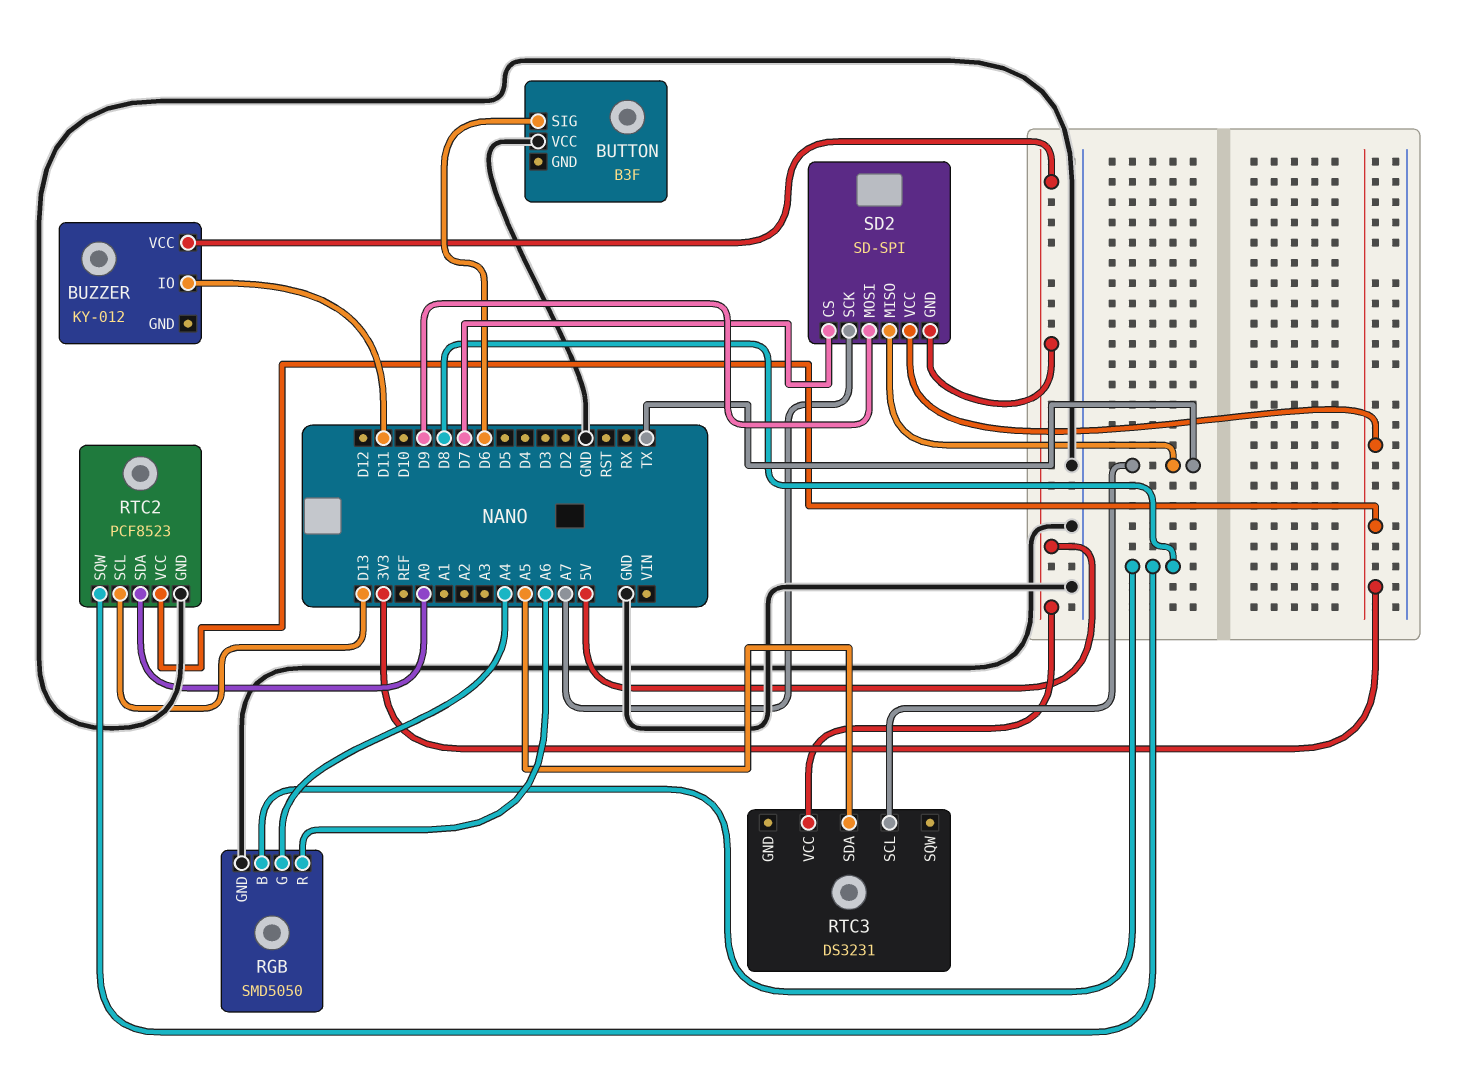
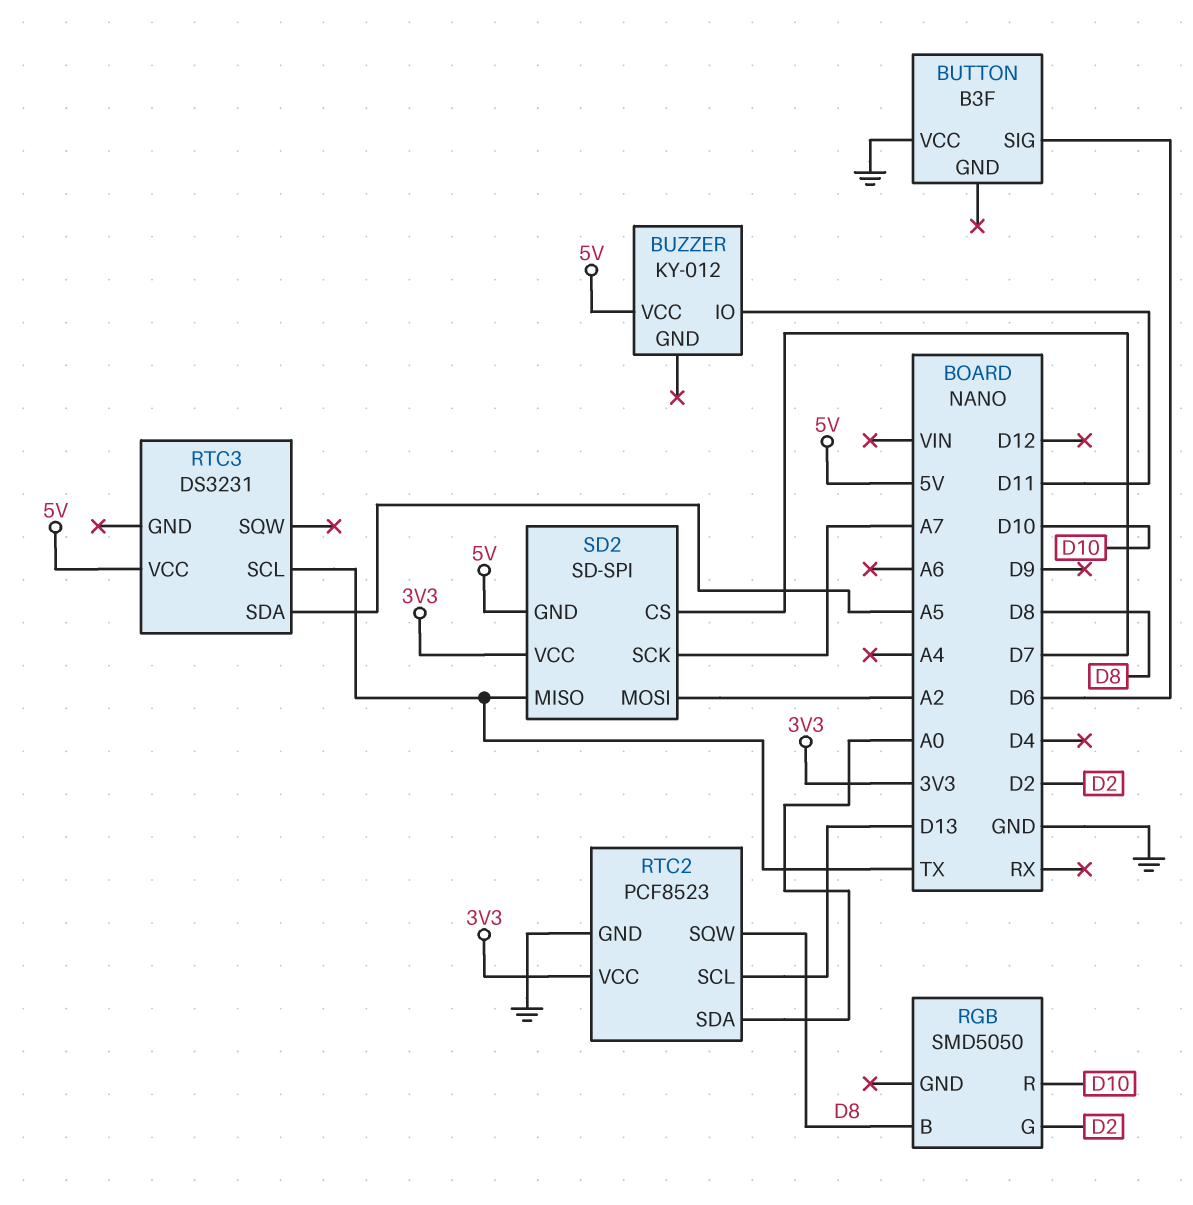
RGB pin G: A4 -> D2
RGB pin GND: GND -> none
RGB pin R: A6 -> D10
SD2 pin MOSI: D9 -> A2

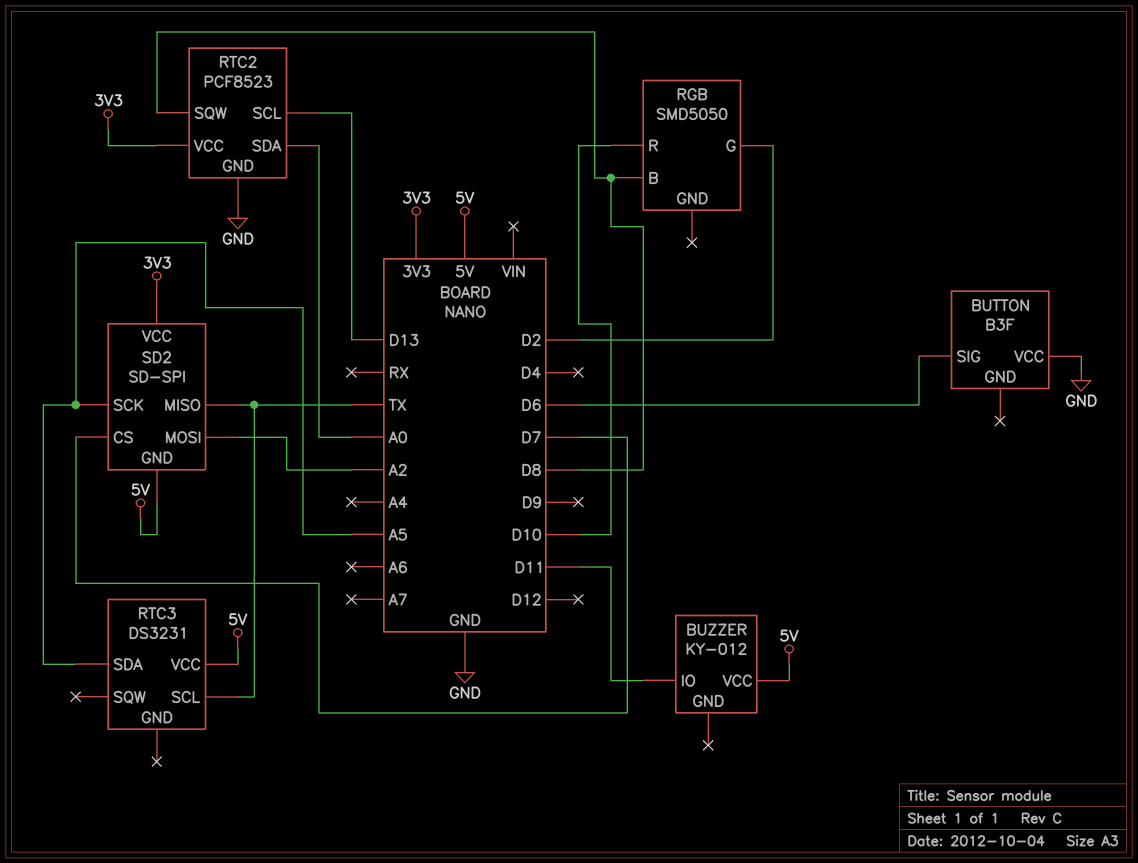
SD2 pin SCK: A7 -> A5

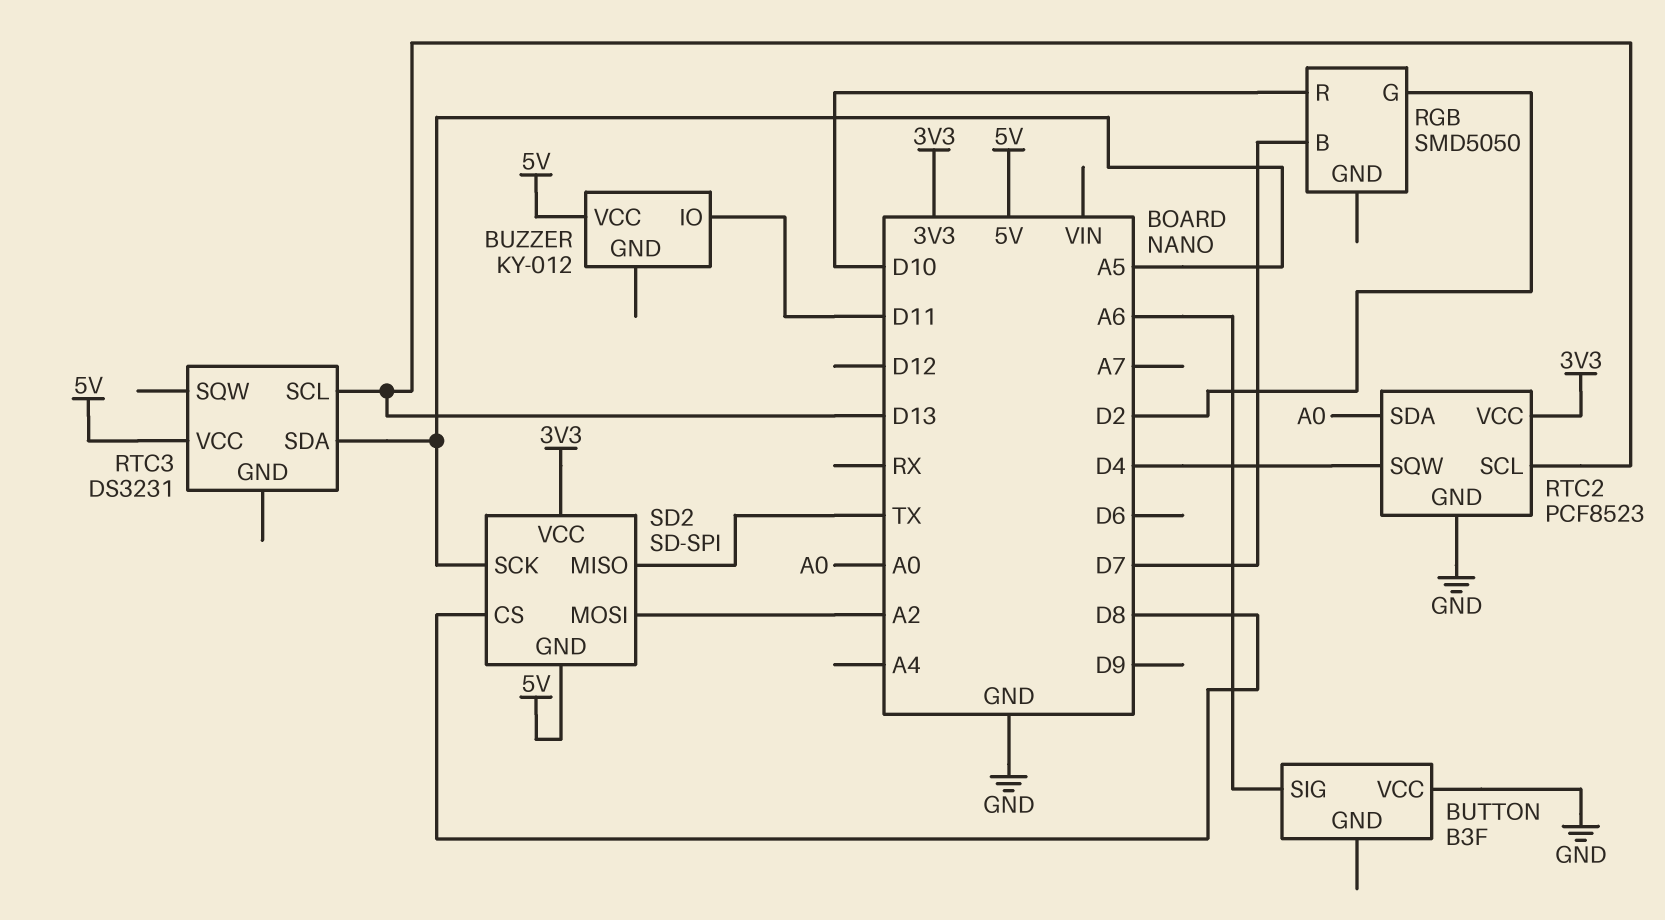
BUTTON pin SIG: D6 -> A6
RGB pin B: D8 -> D7
RTC2 pin SQW: D8 -> D4
RTC3 pin SCL: TX -> D13
SD2 pin CS: D7 -> D8

